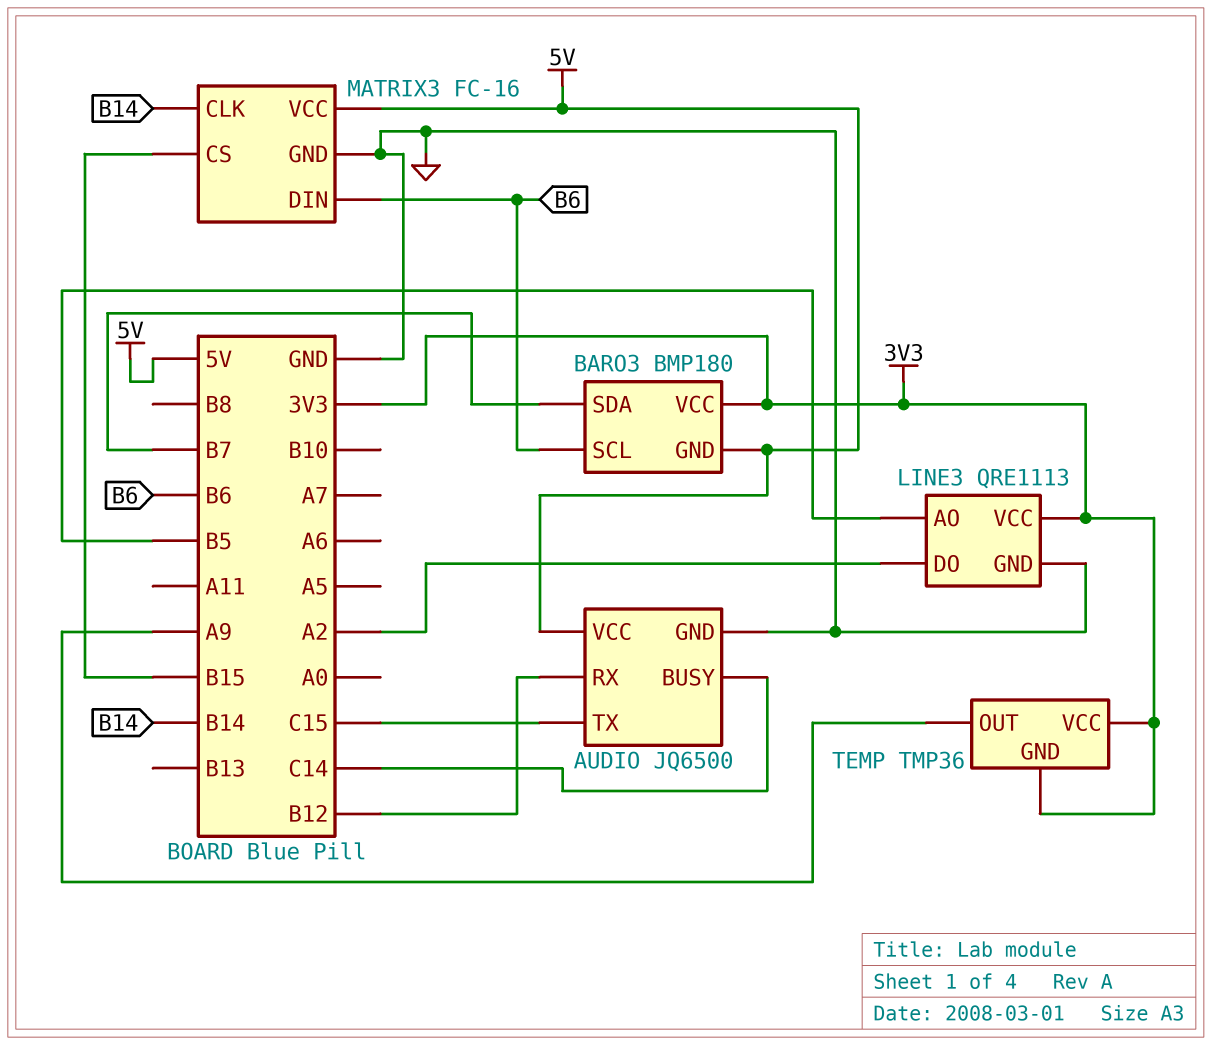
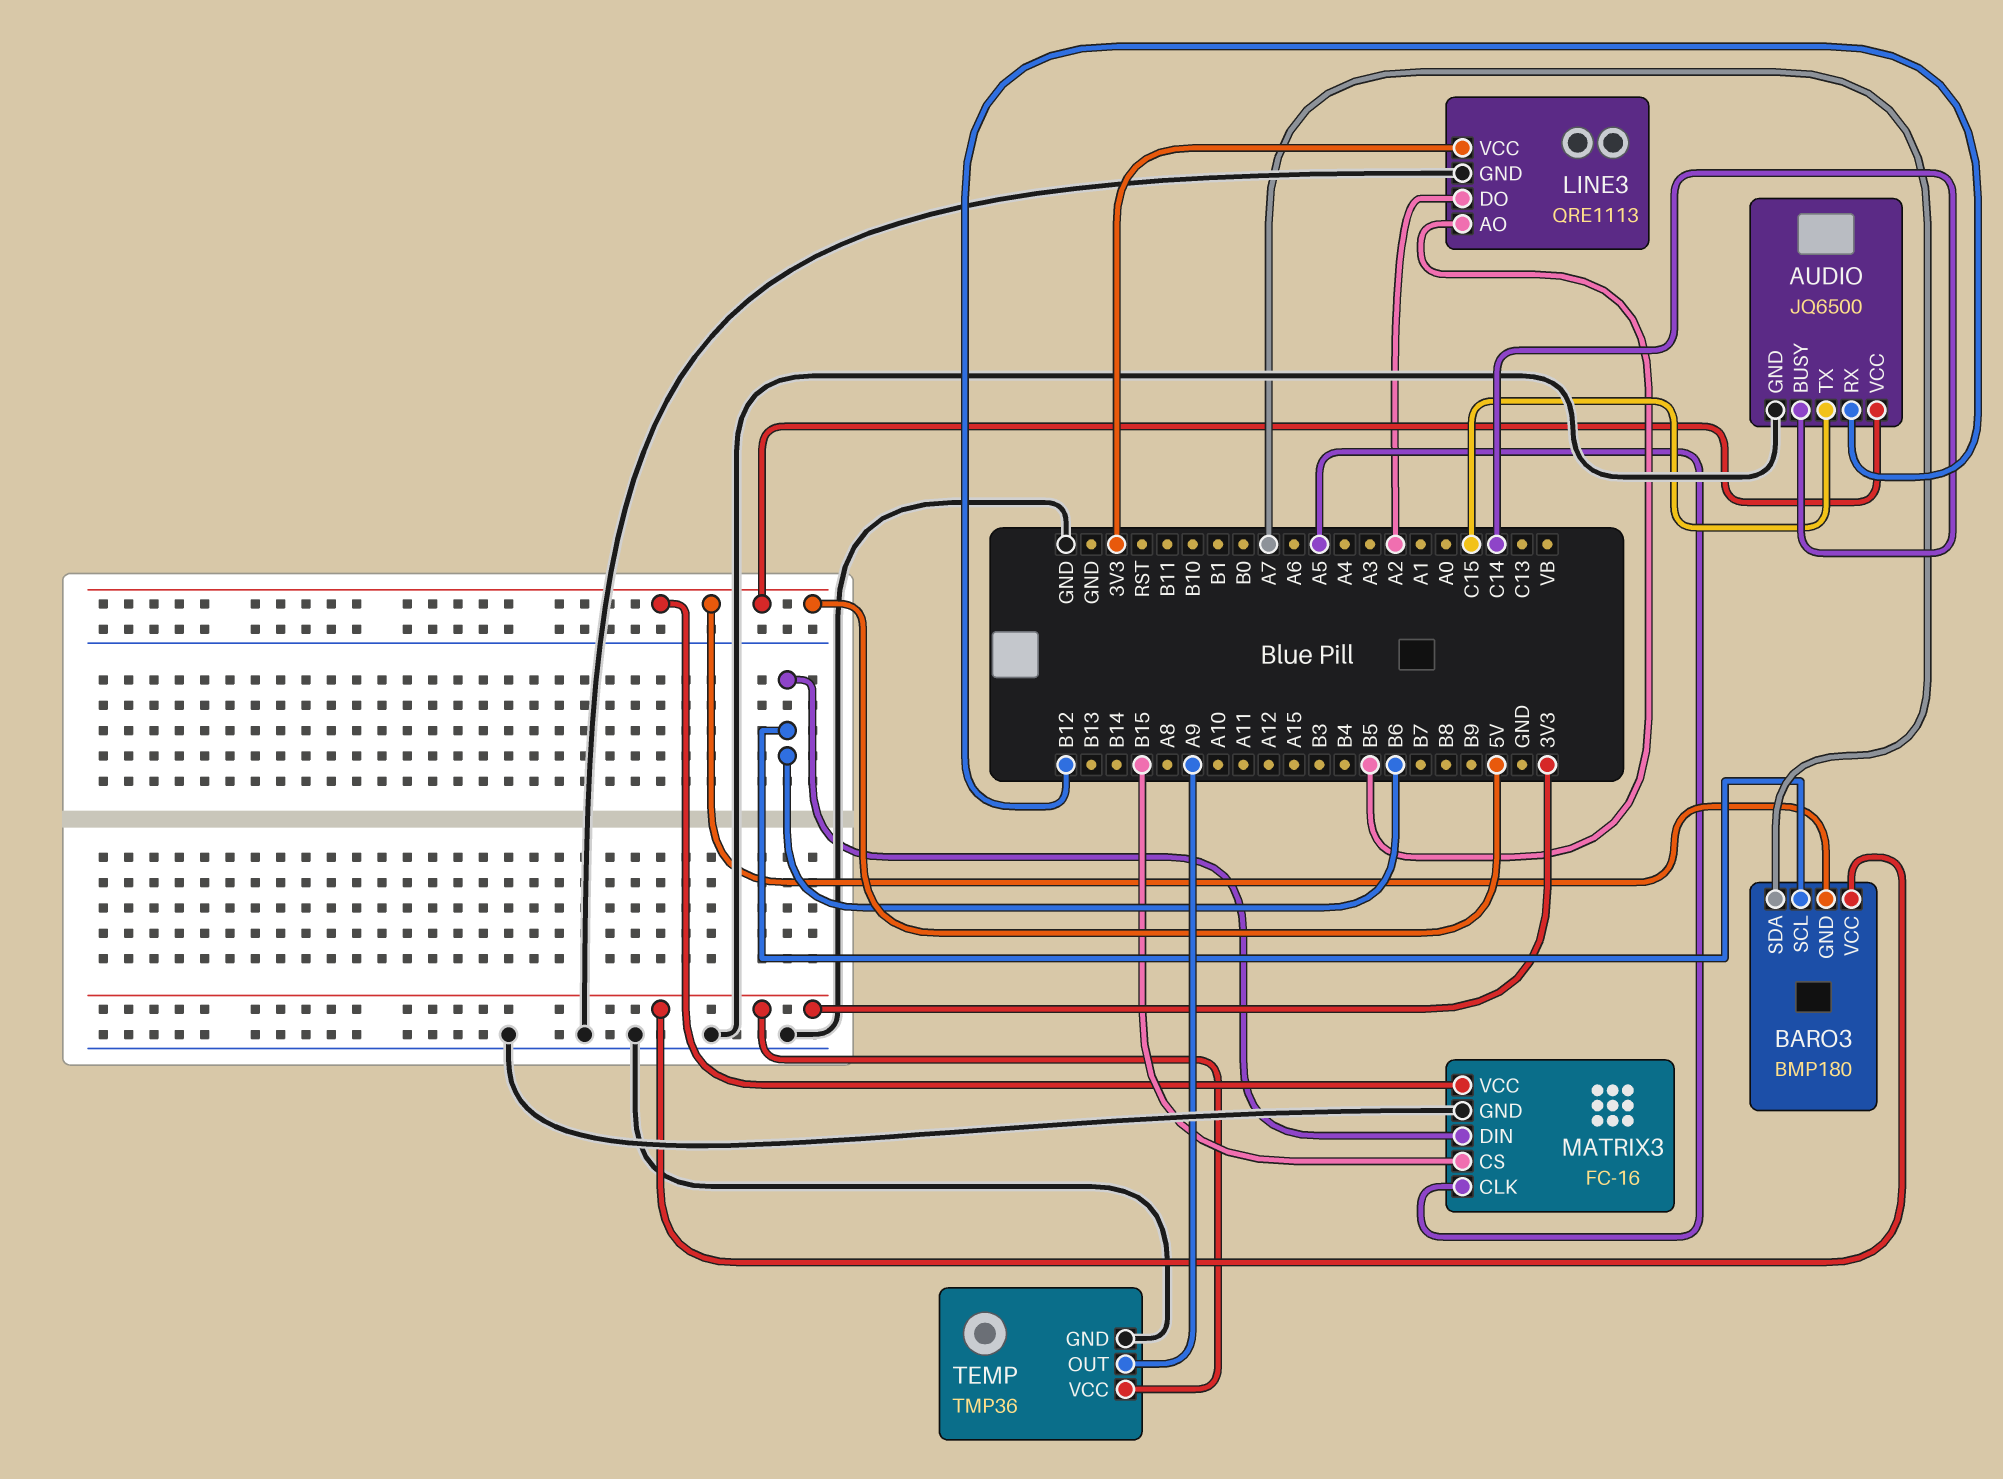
BARO3 pin SDA: B7 -> A7
MATRIX3 pin CLK: B14 -> A5
TEMP pin GND: 3V3 -> GND

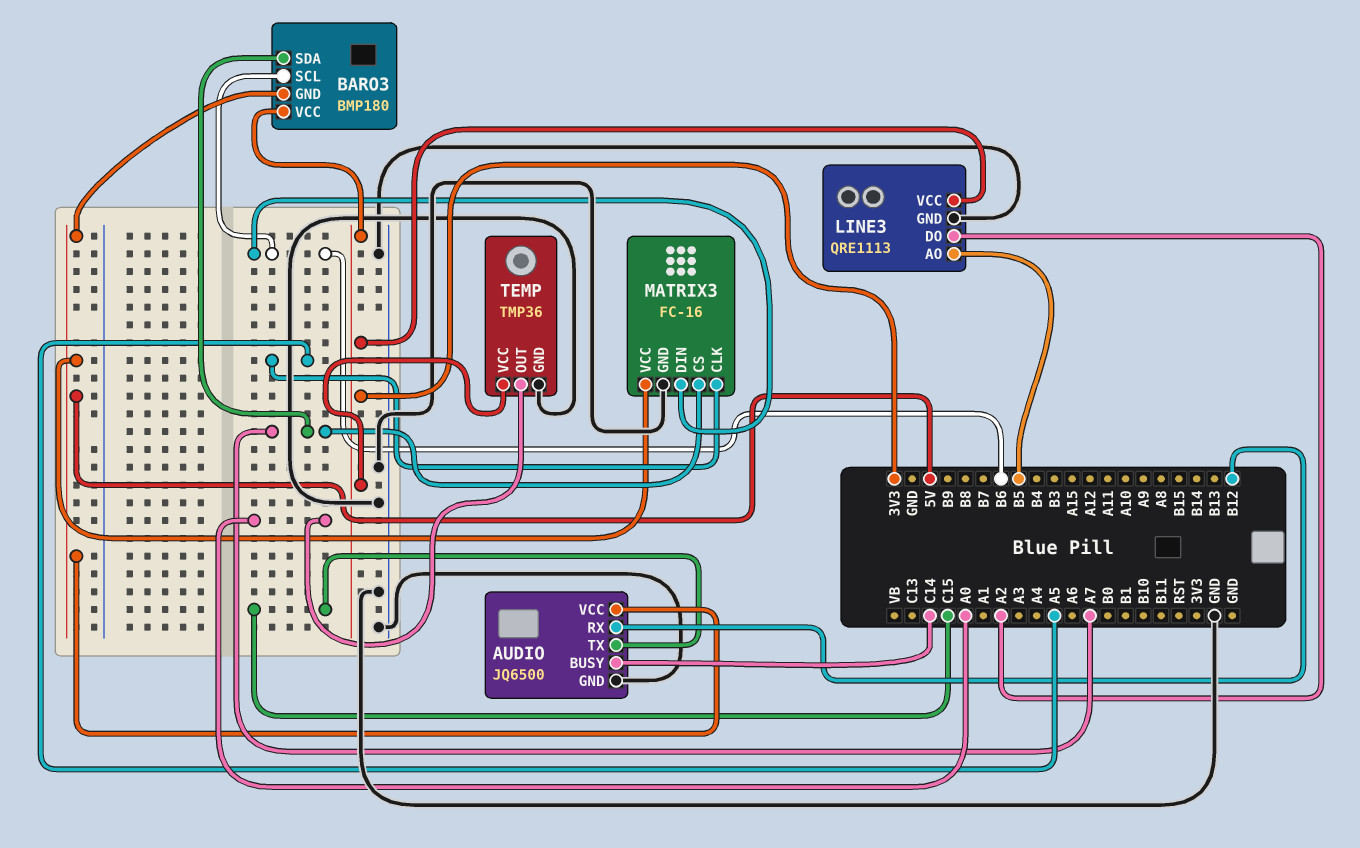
MATRIX3 pin CS: B15 -> A7
TEMP pin OUT: A9 -> A0

